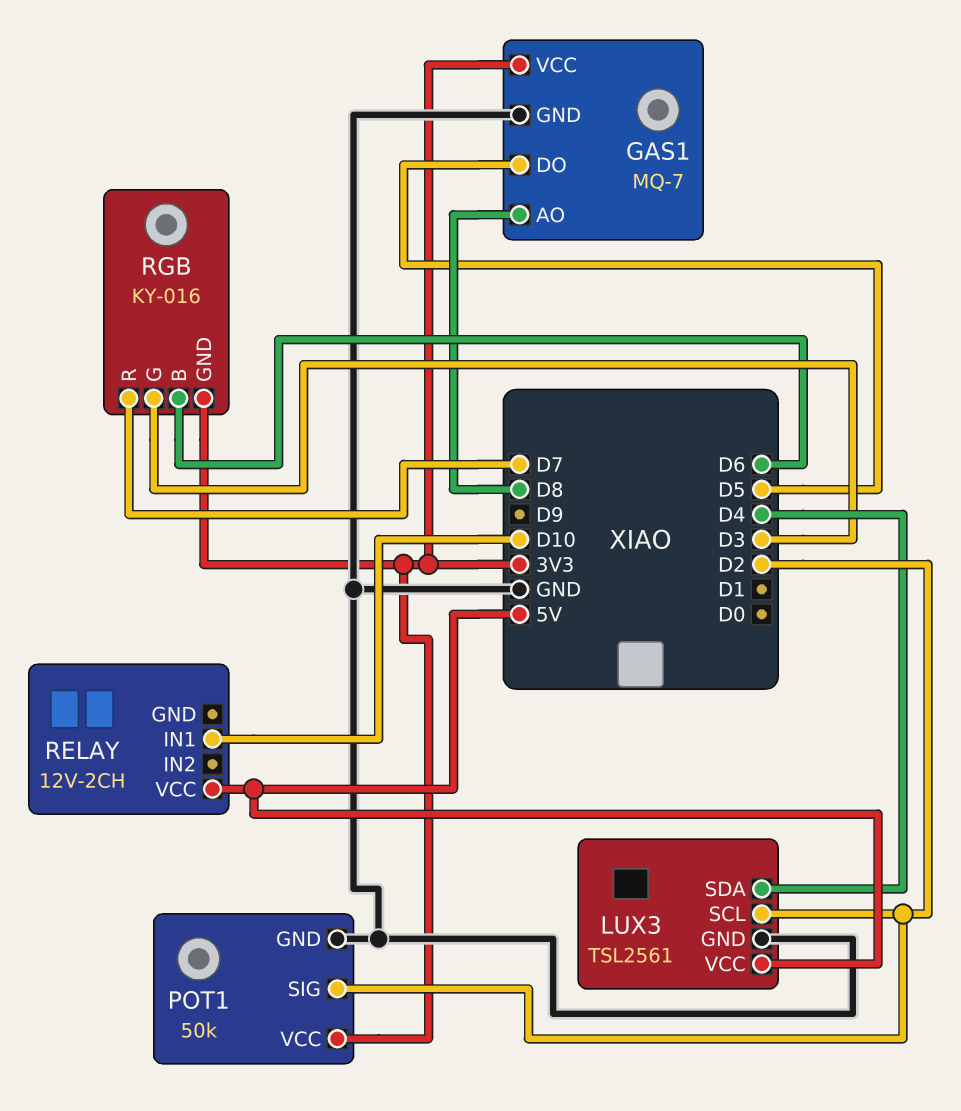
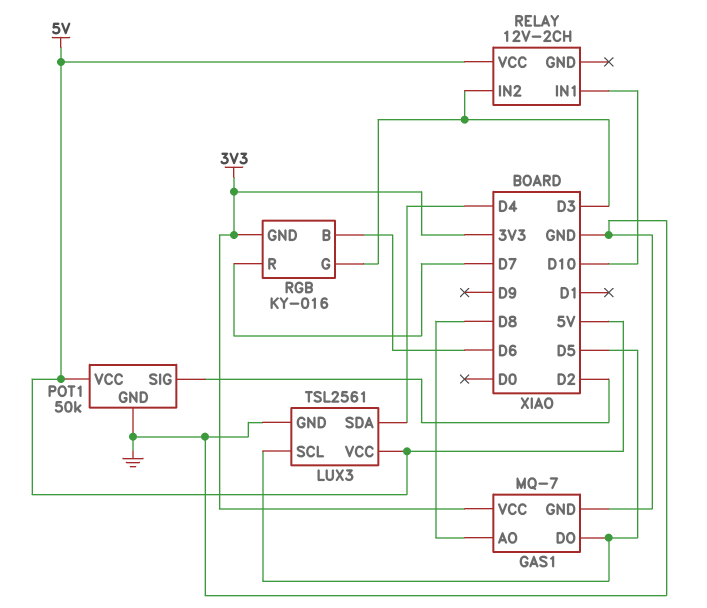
LUX3 pin SCL: D2 -> D5
POT1 pin VCC: 3V3 -> 5V
RELAY pin IN2: none -> D3

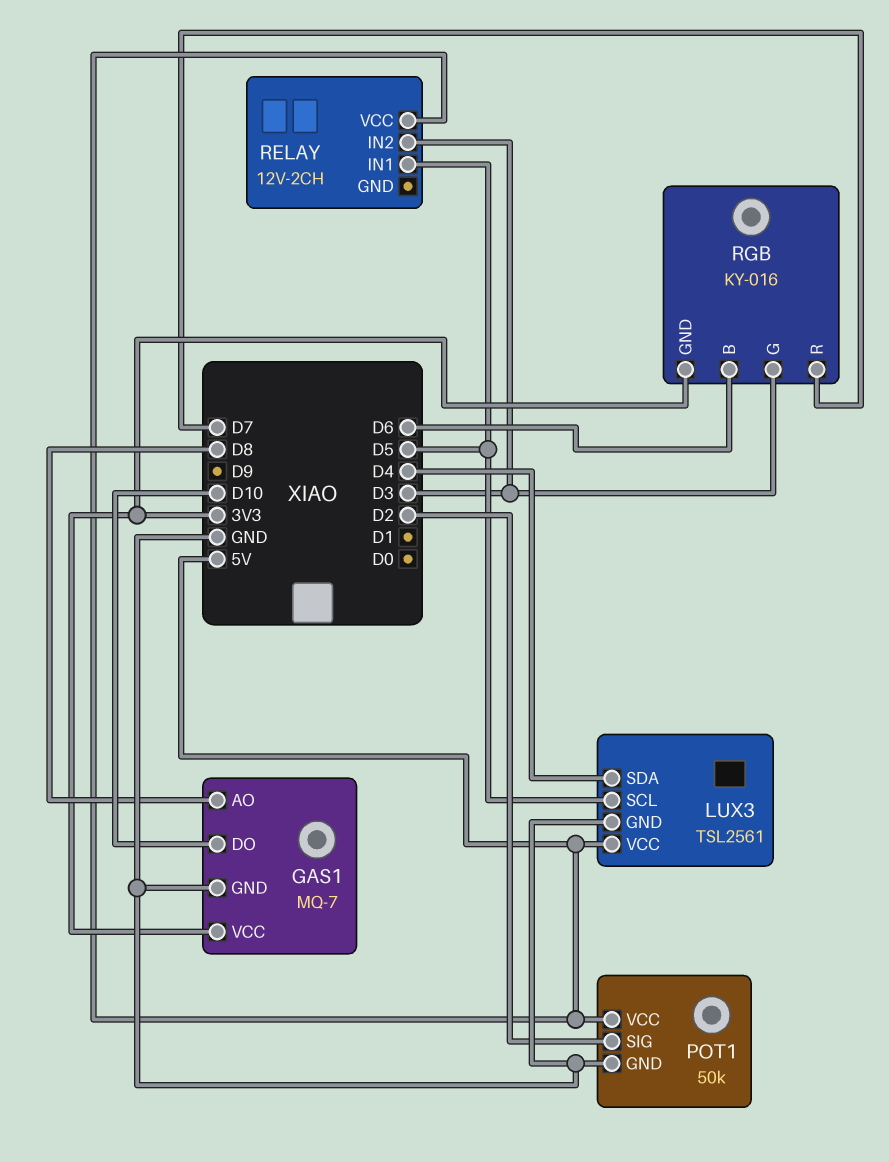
GAS1 pin DO: D5 -> D10
RELAY pin IN1: D10 -> D5

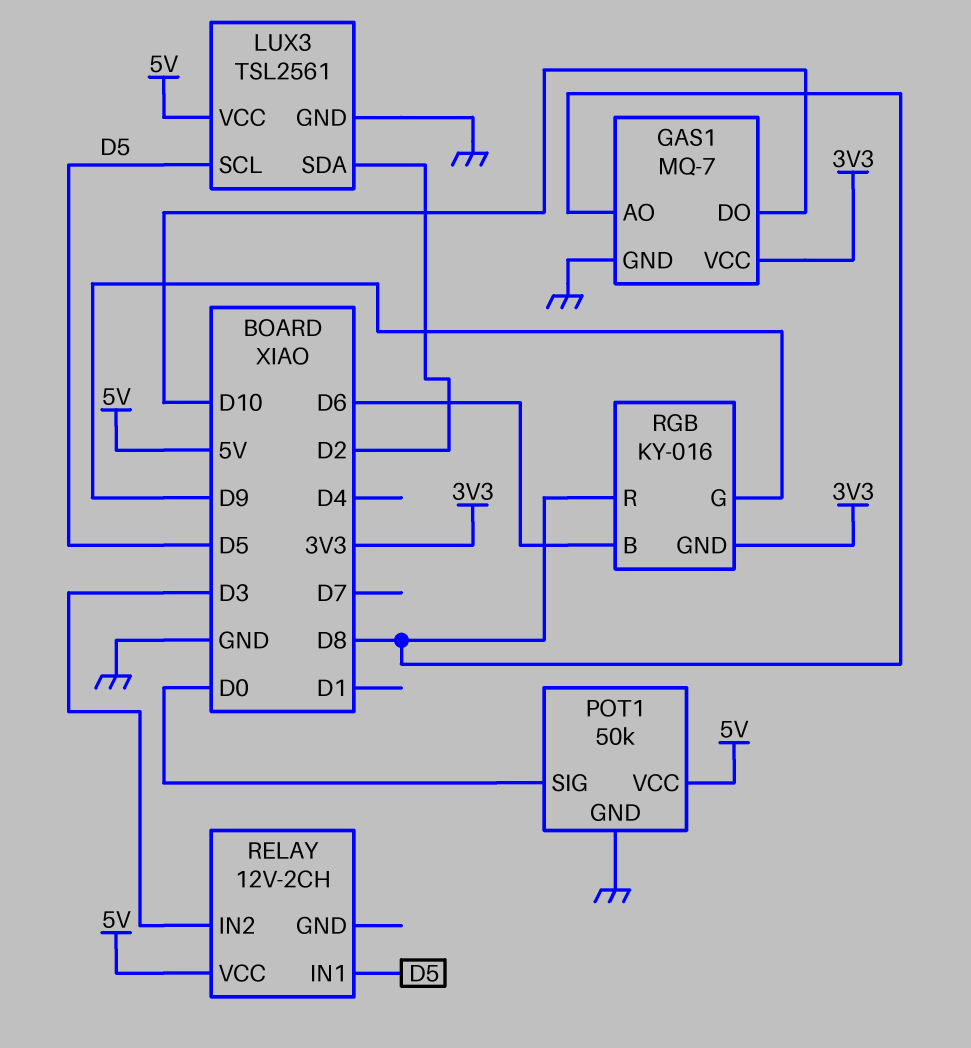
LUX3 pin SDA: D4 -> D2
POT1 pin SIG: D2 -> D0
RGB pin G: D3 -> D9
RGB pin R: D7 -> D8

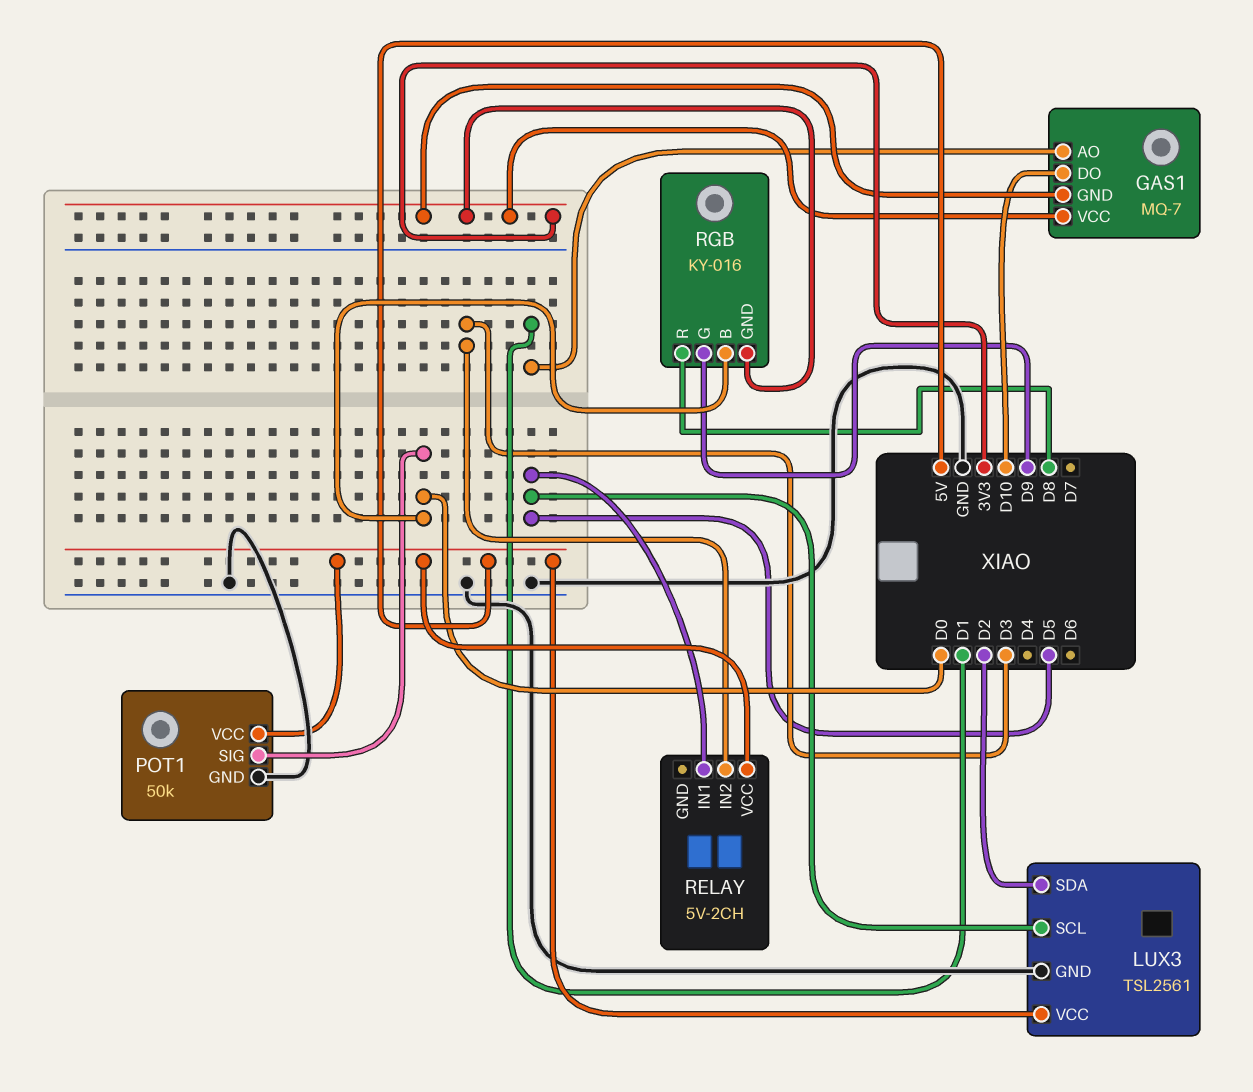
GAS1 pin AO: D8 -> D1
GAS1 pin GND: GND -> 3V3
RELAY: 12V-2CH -> 5V-2CH
RGB pin B: D6 -> D0

